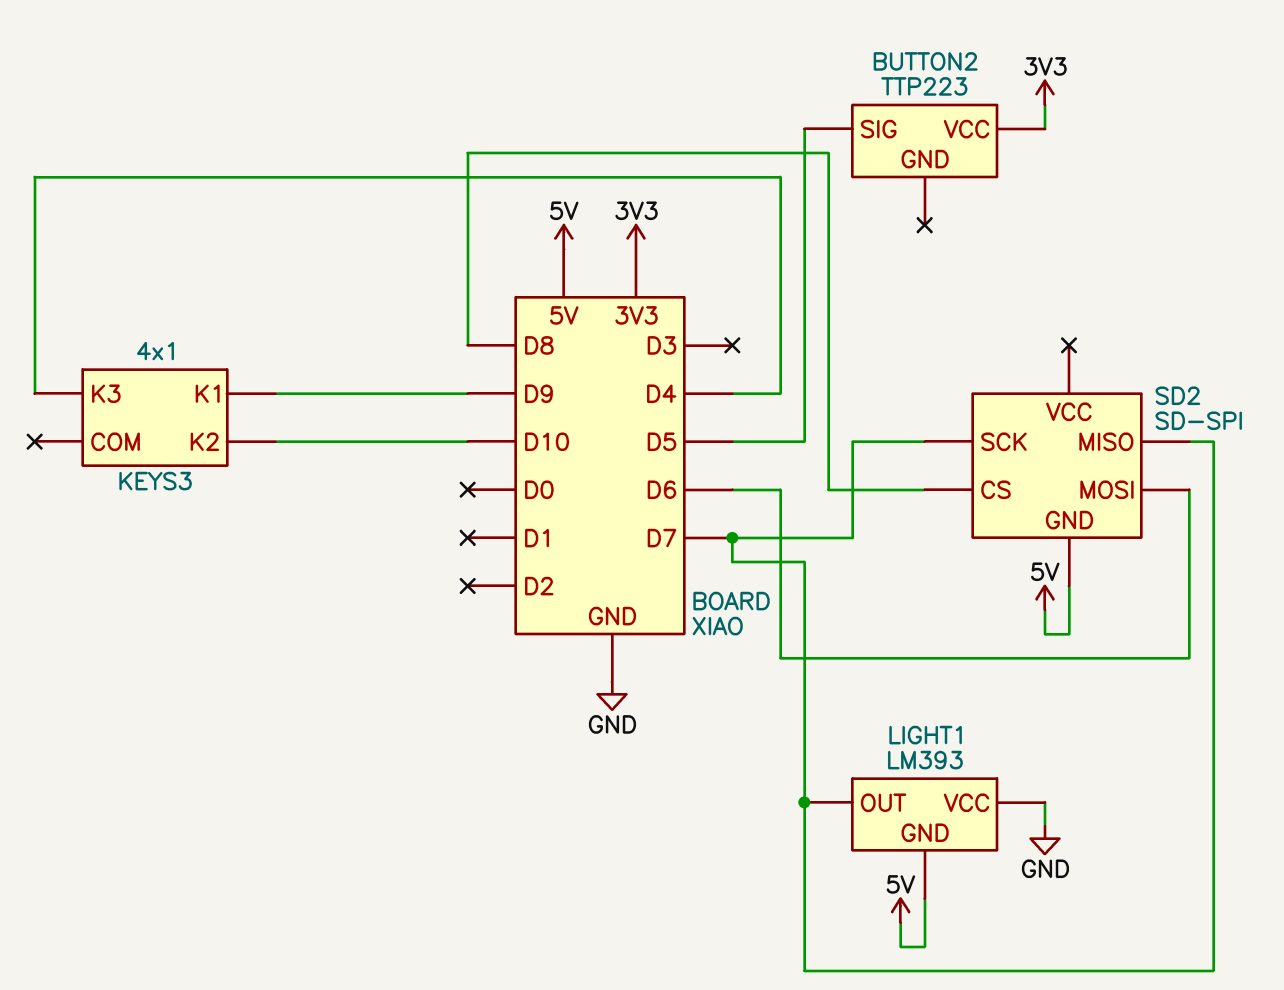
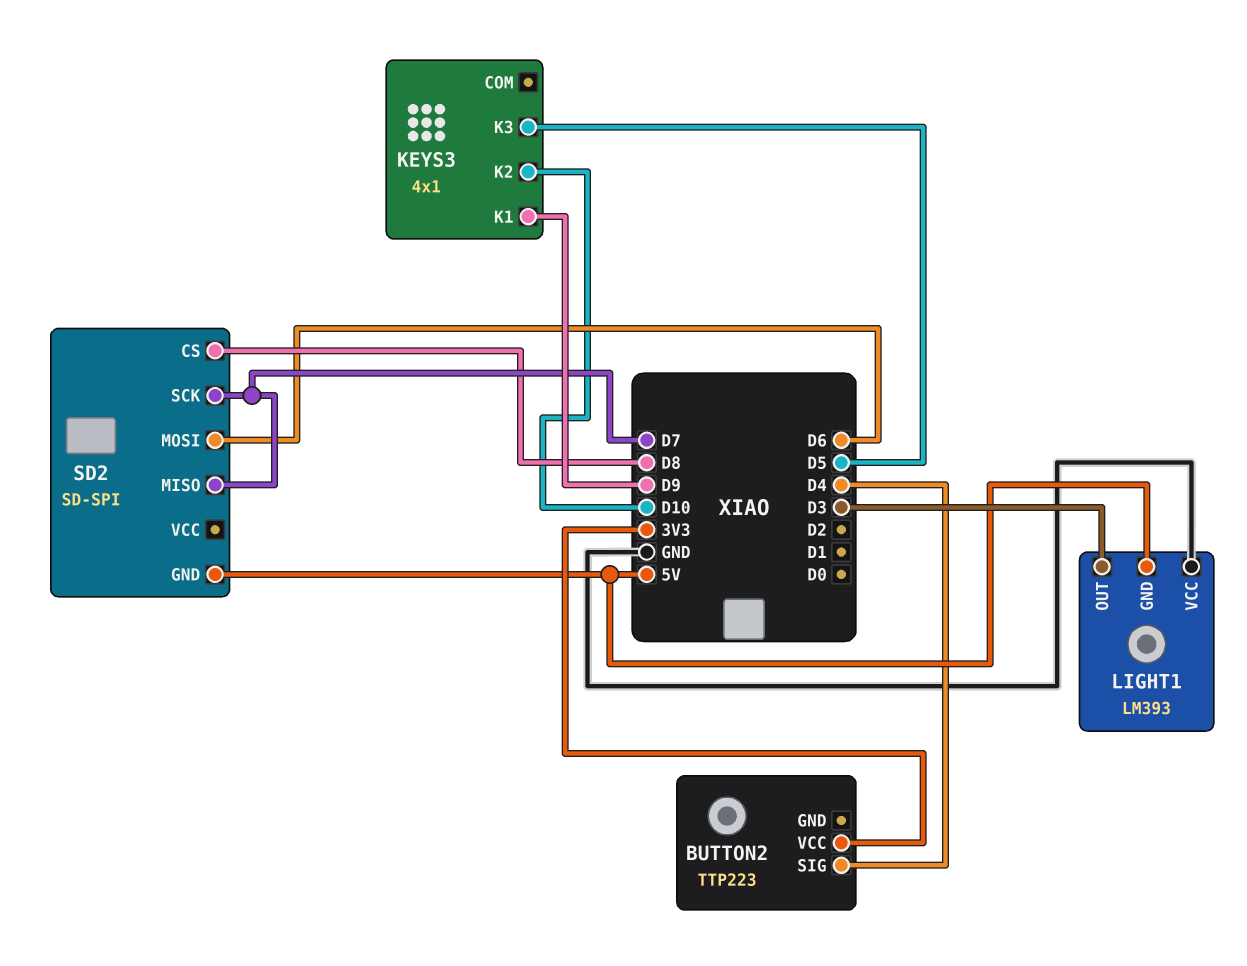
BUTTON2 pin SIG: D5 -> D4
KEYS3 pin K3: D4 -> D5
LIGHT1 pin OUT: D7 -> D3

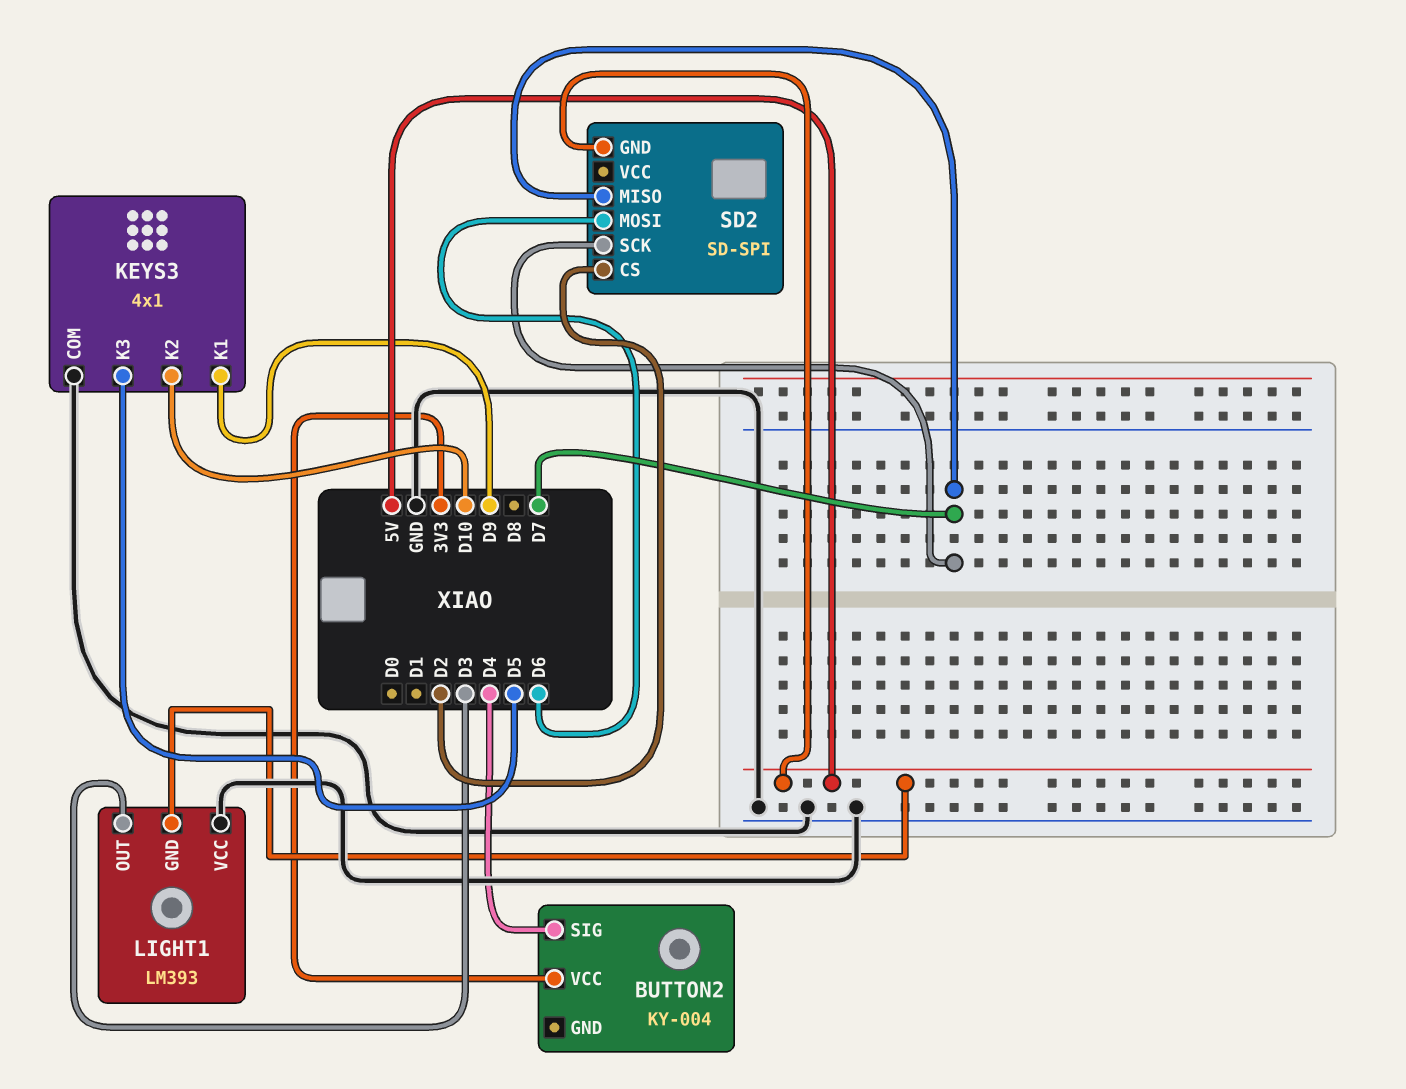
BUTTON2: TTP223 -> KY-004
KEYS3 pin COM: none -> GND
SD2 pin CS: D8 -> D2

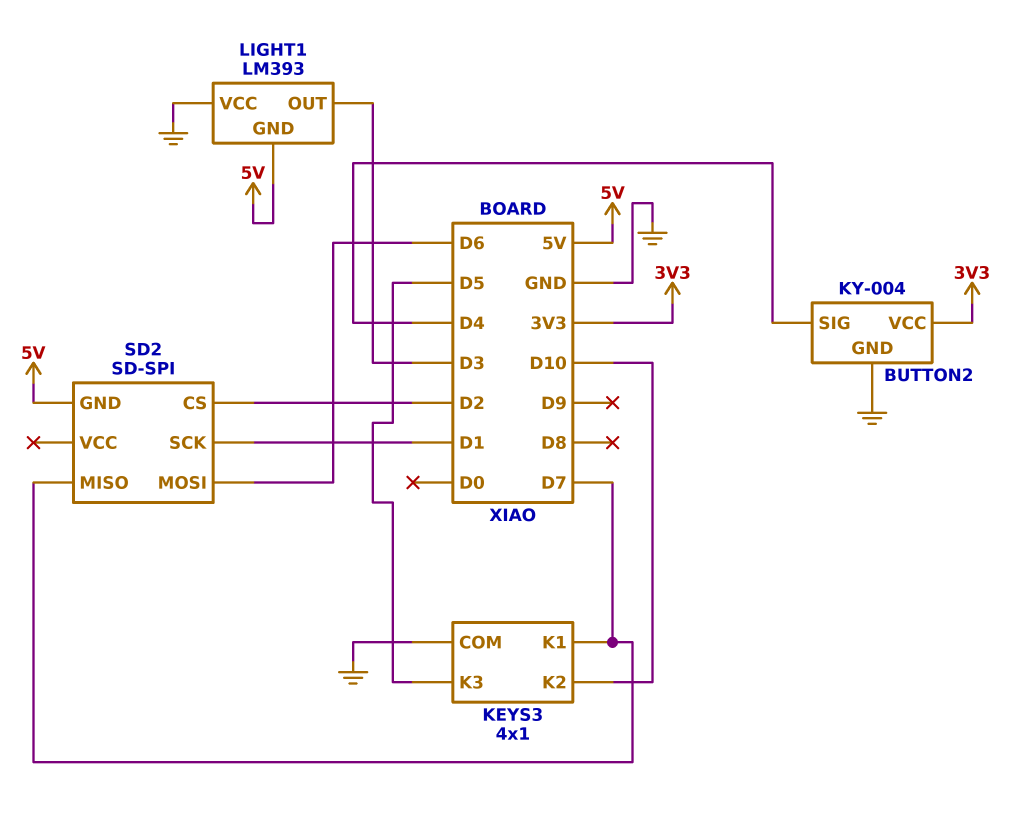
BUTTON2 pin GND: none -> GND
KEYS3 pin K1: D9 -> D7
SD2 pin SCK: D7 -> D1

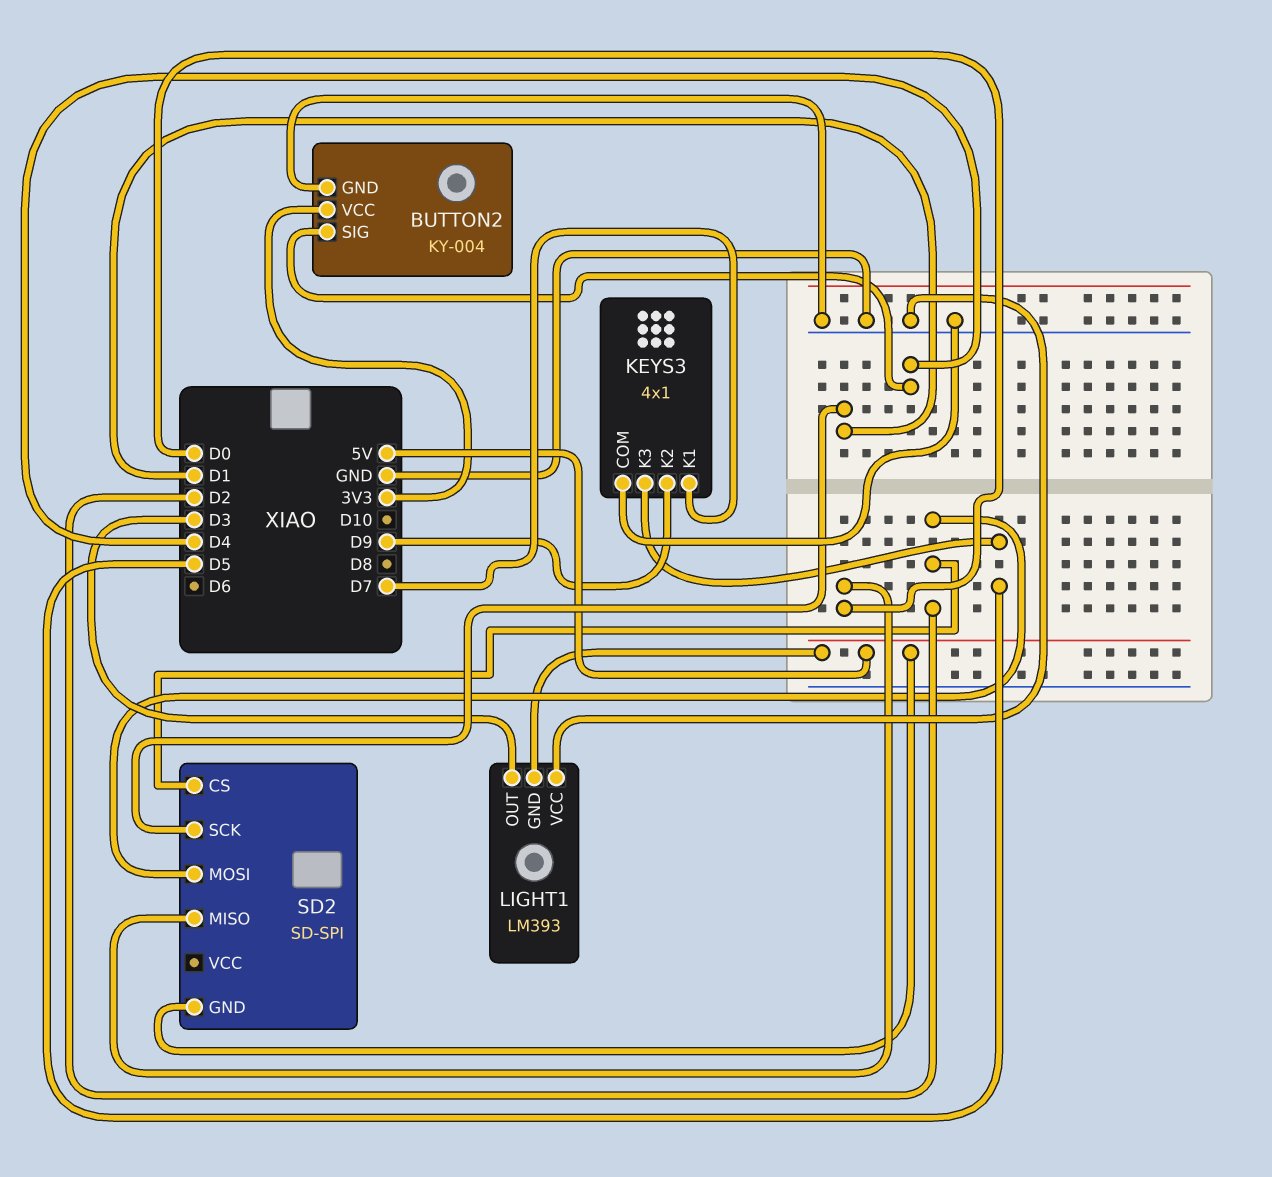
KEYS3 pin K2: D10 -> D9
SD2 pin MISO: D7 -> D0
SD2 pin MOSI: D6 -> D2

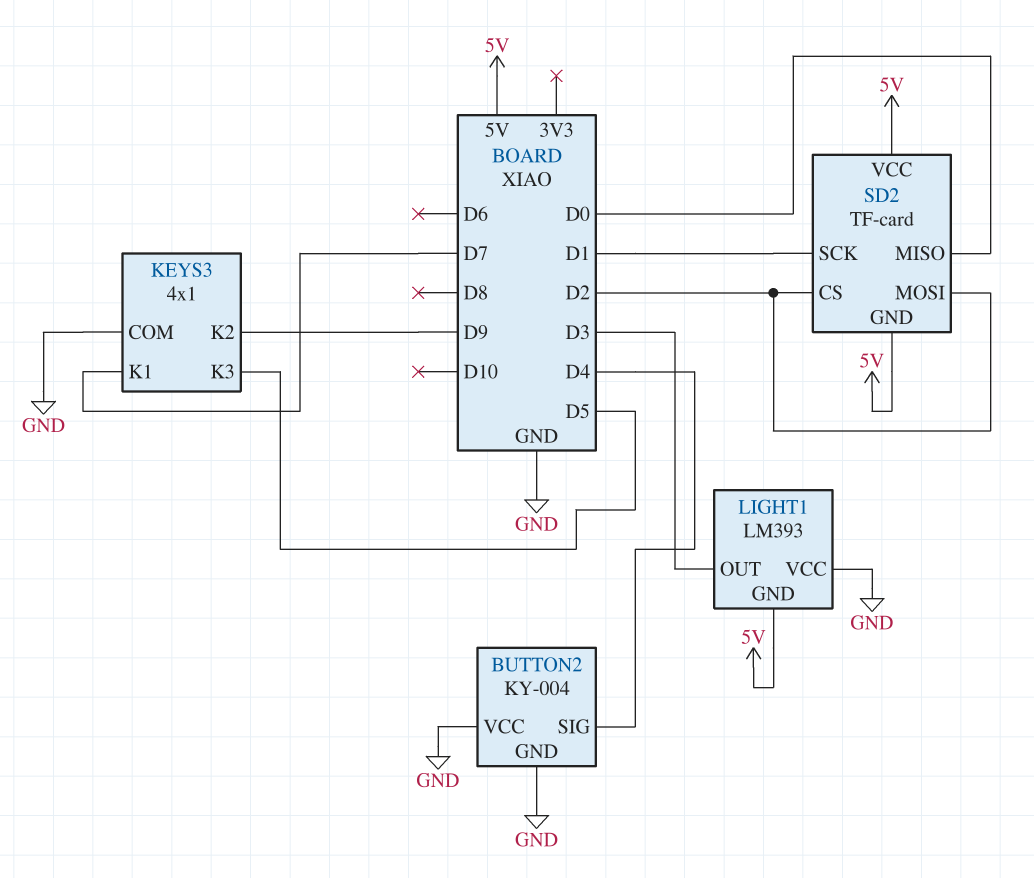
BUTTON2 pin VCC: 3V3 -> GND
SD2: SD-SPI -> TF-card
SD2 pin VCC: none -> 5V

